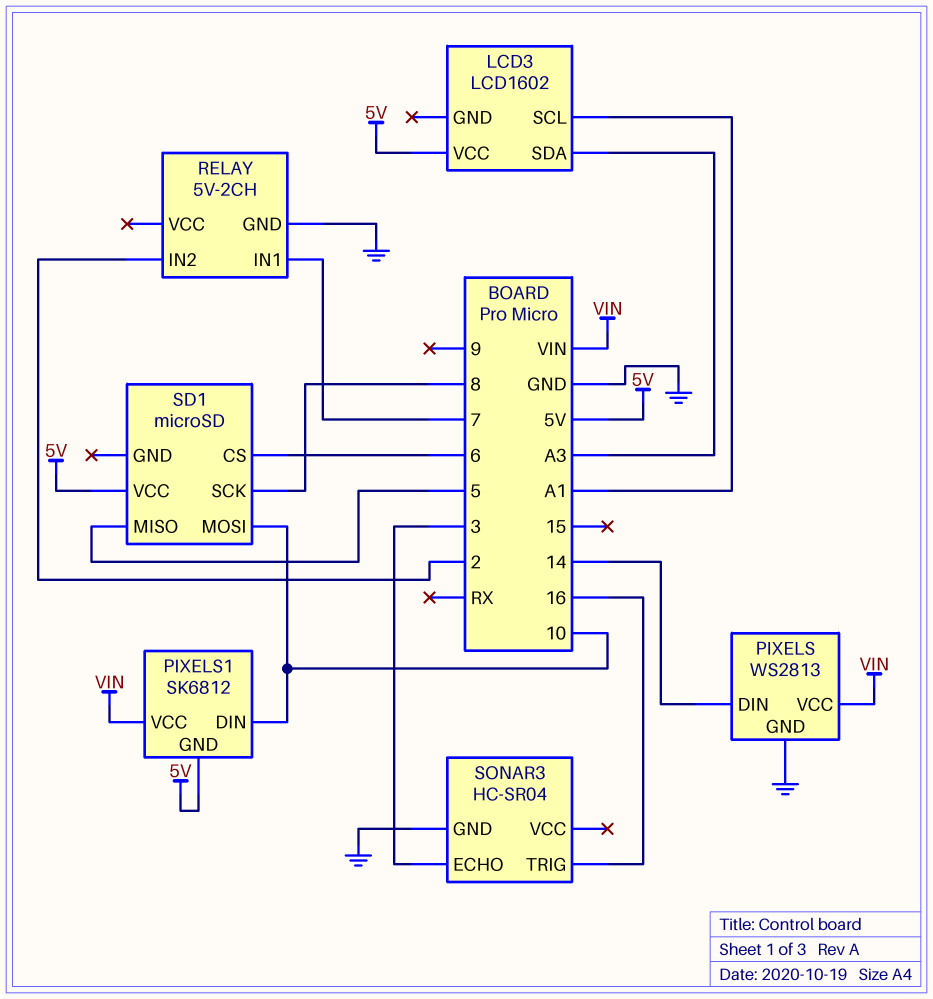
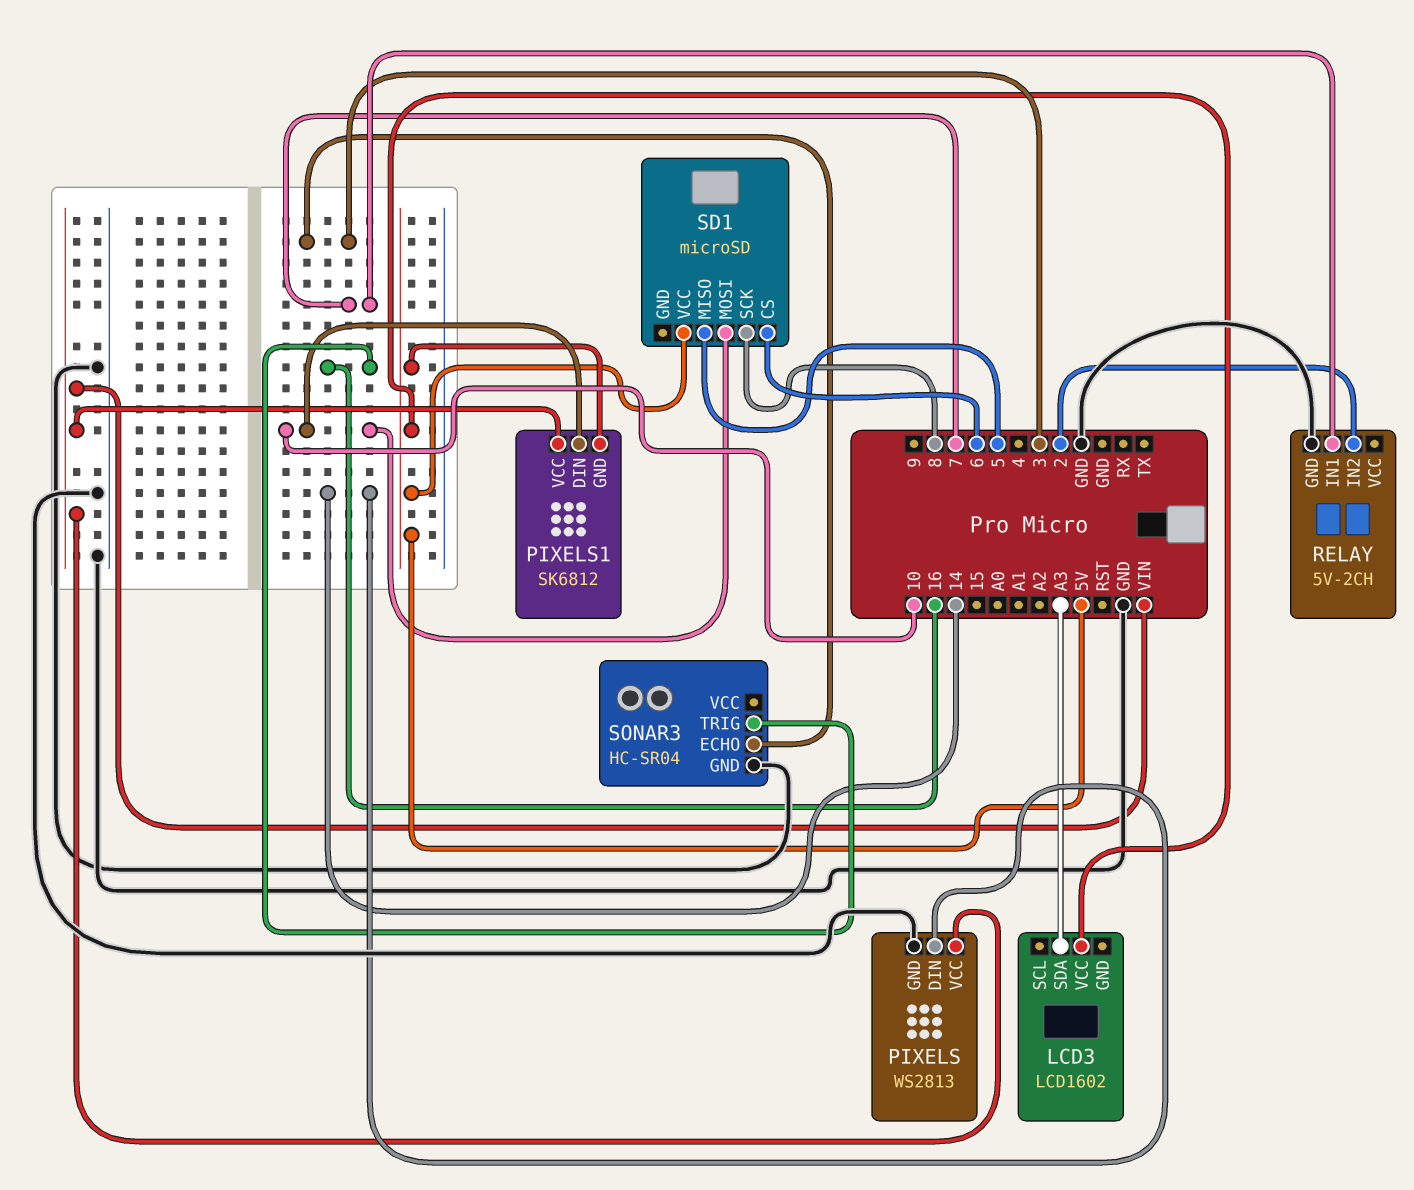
LCD3 pin SCL: A1 -> none

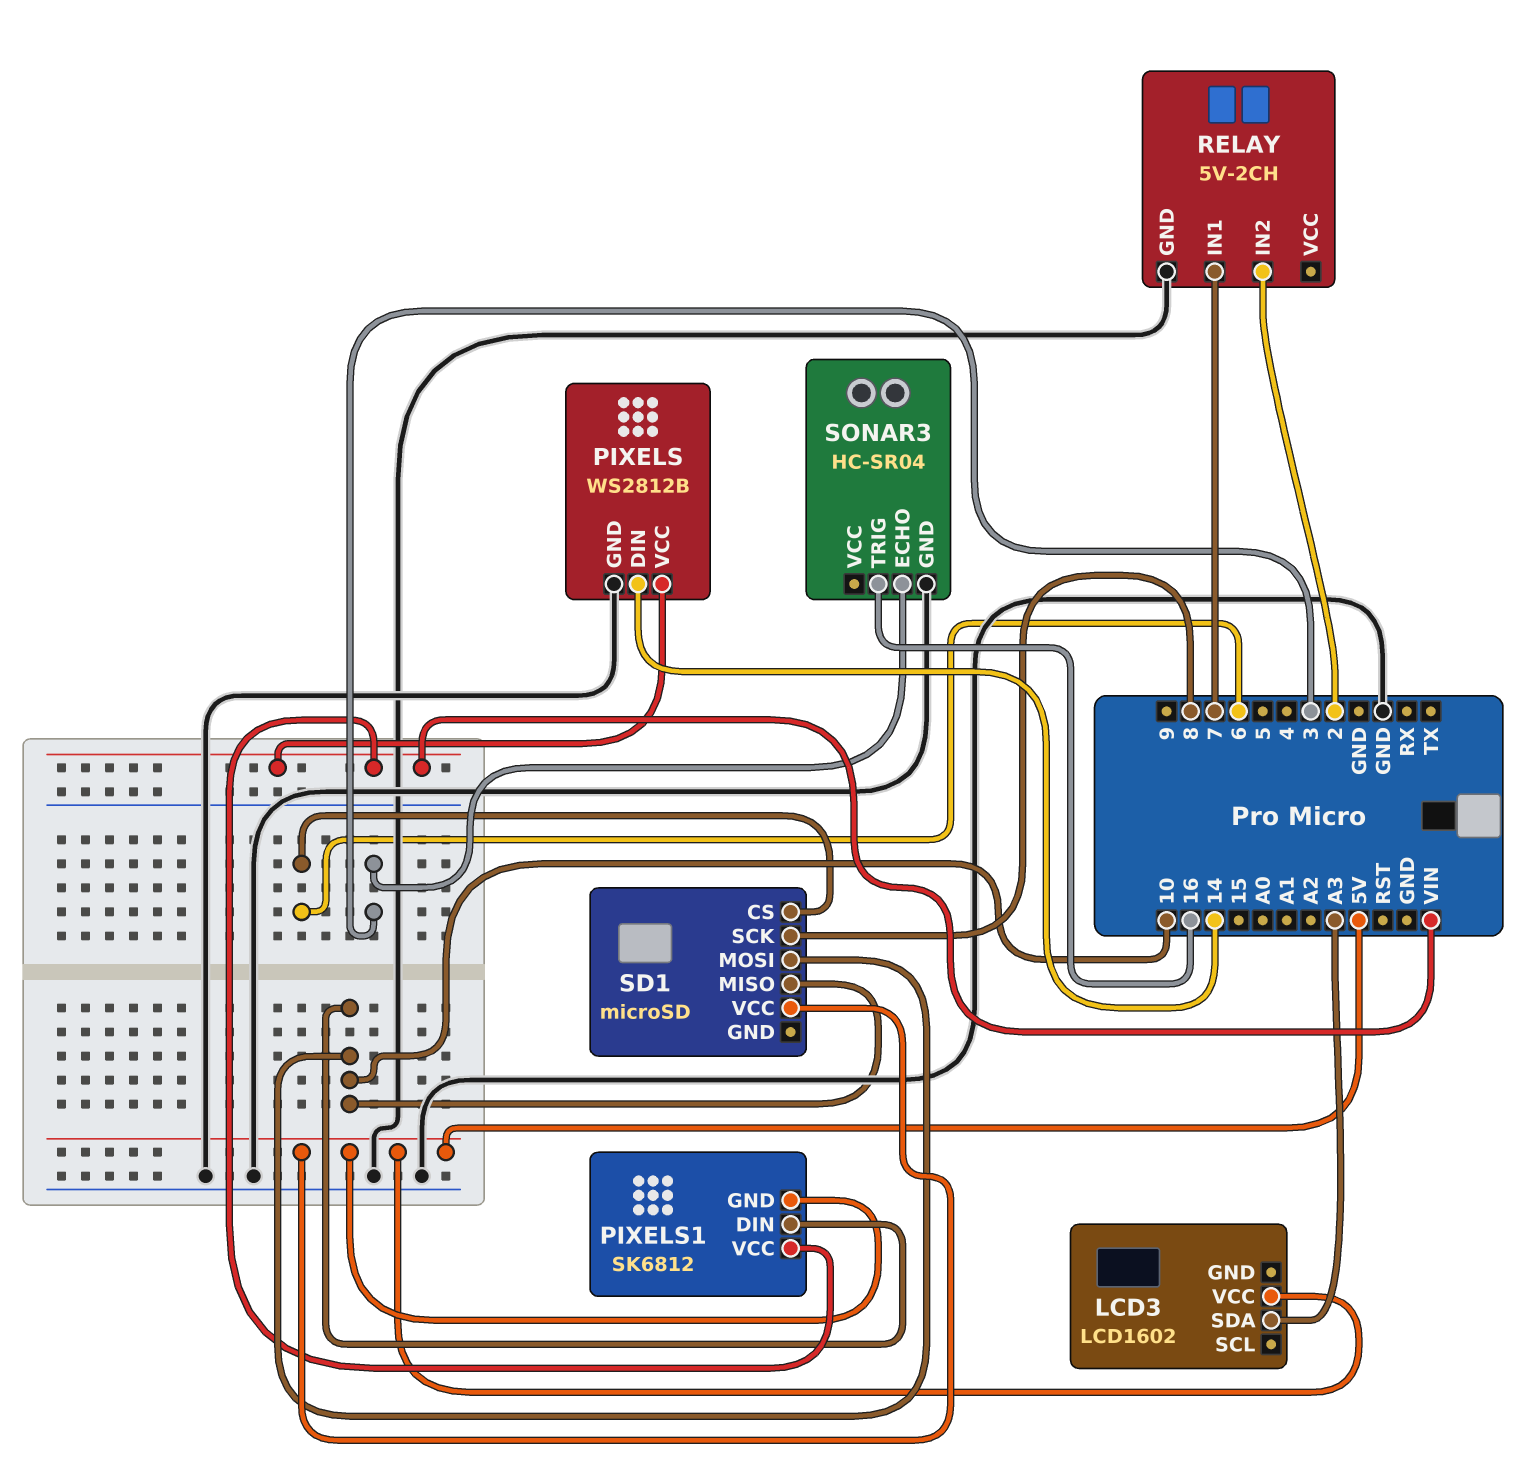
PIXELS: WS2813 -> WS2812B
SD1 pin MISO: 5 -> 10

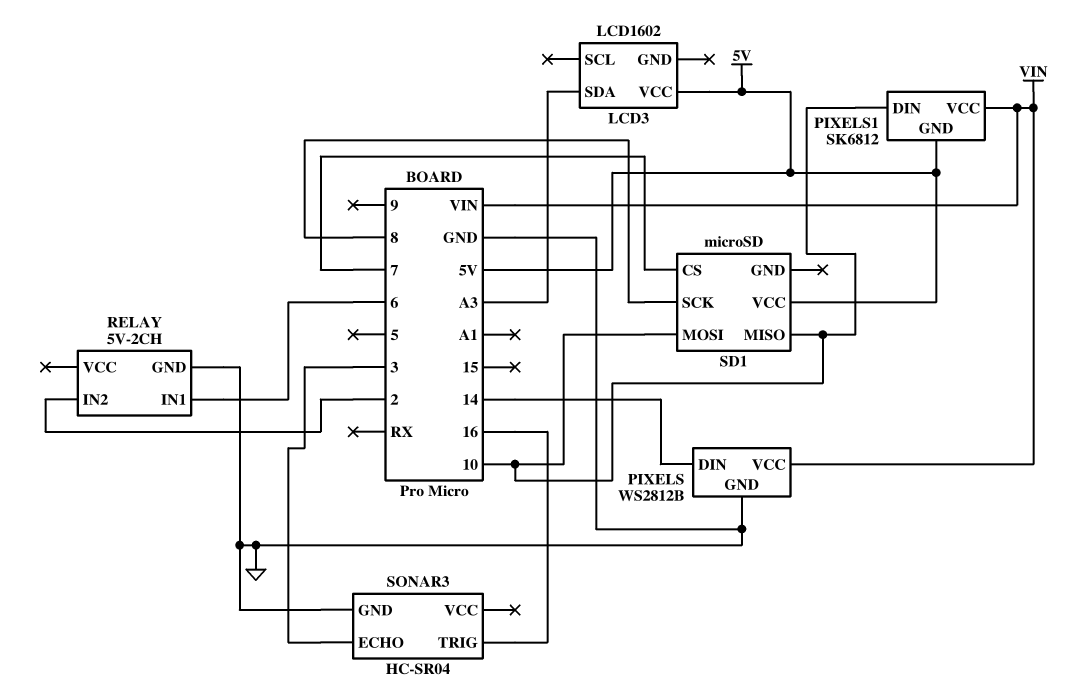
RELAY pin IN1: 7 -> 6
SD1 pin CS: 6 -> 7

